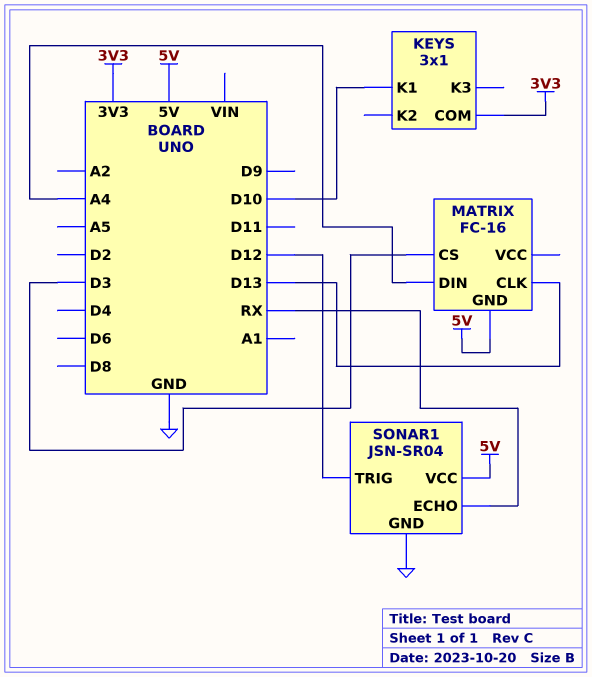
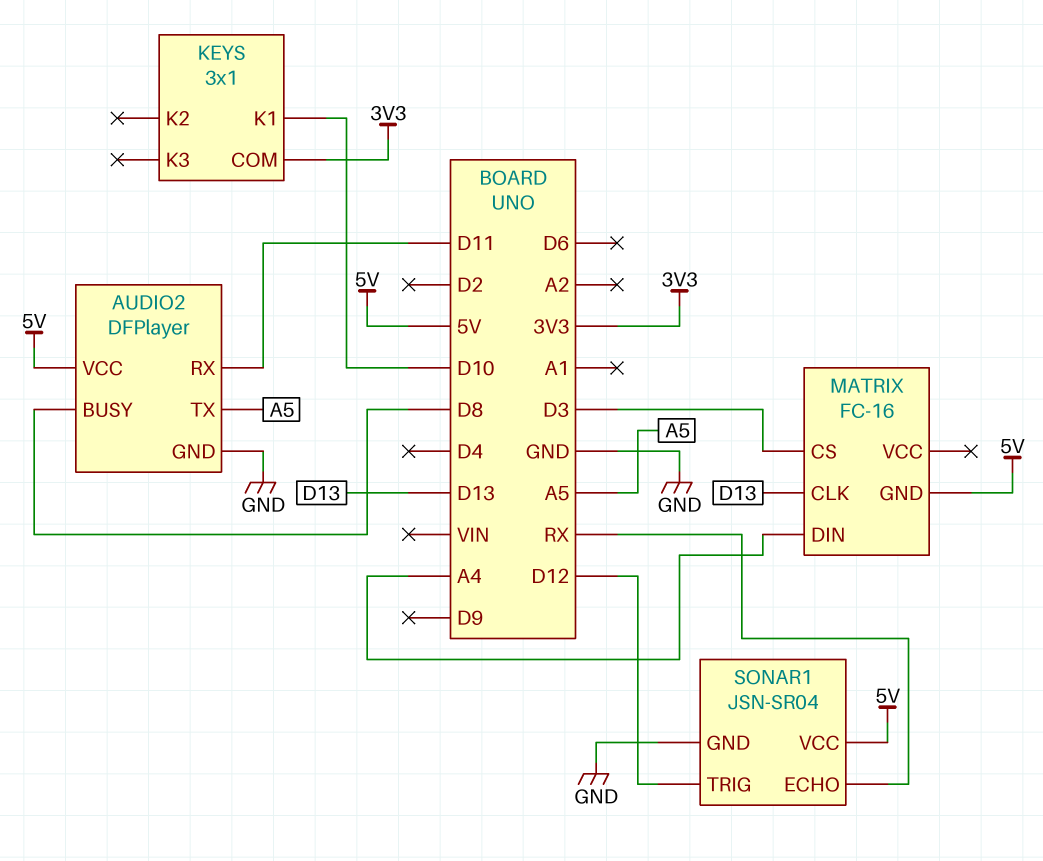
AUDIO2: none -> DFPlayer
AUDIO2 pin BUSY: none -> D8
AUDIO2 pin GND: none -> GND
AUDIO2 pin RX: none -> D11
AUDIO2 pin TX: none -> A5
AUDIO2 pin VCC: none -> 5V

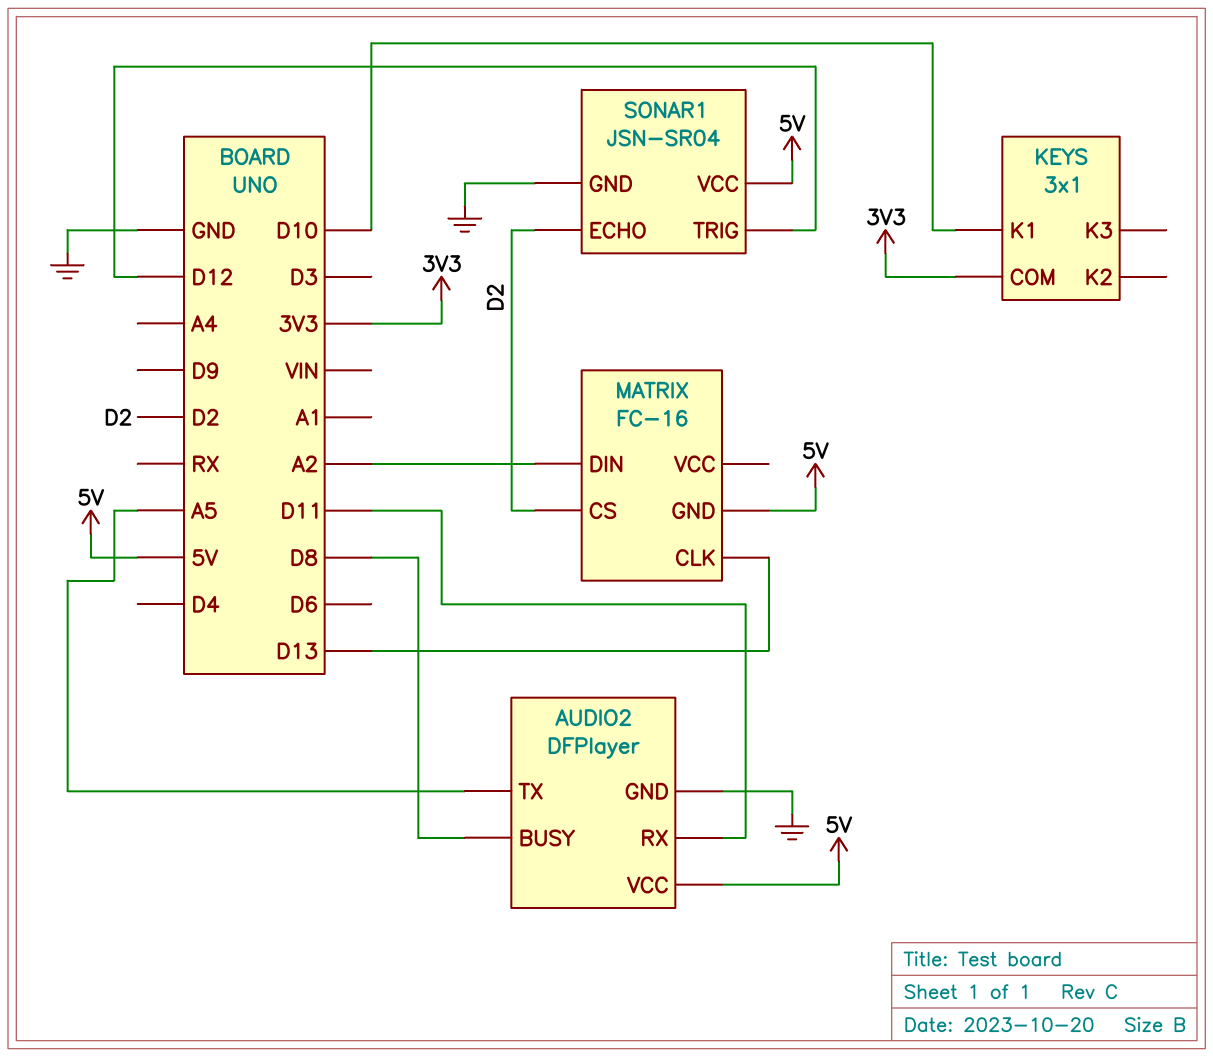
MATRIX pin CS: D3 -> D2
MATRIX pin DIN: A4 -> A2
SONAR1 pin ECHO: RX -> D2

